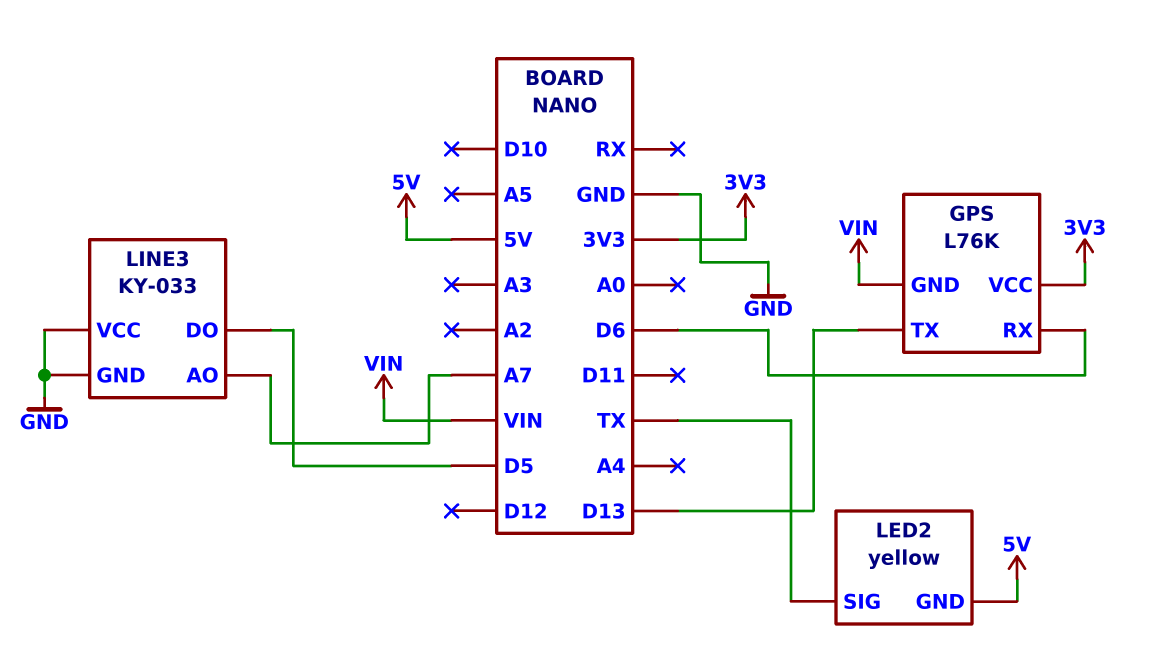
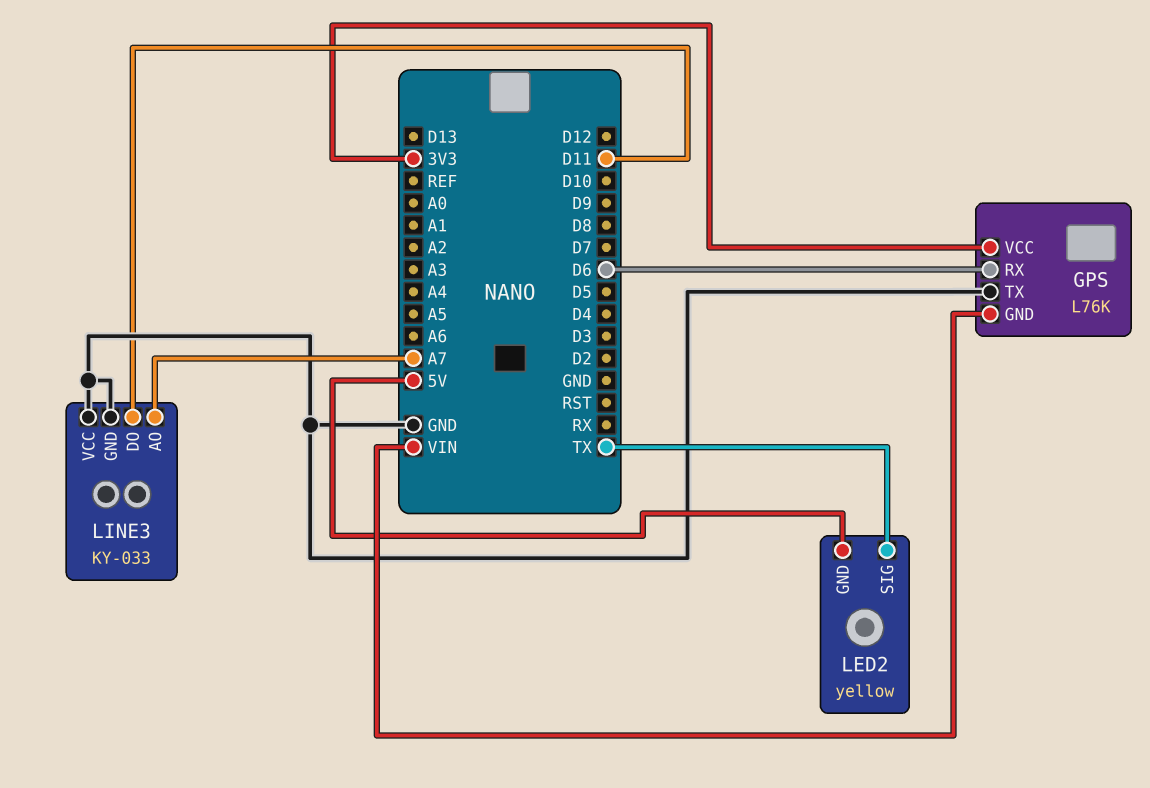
GPS pin TX: D13 -> GND
LINE3 pin DO: D5 -> D11

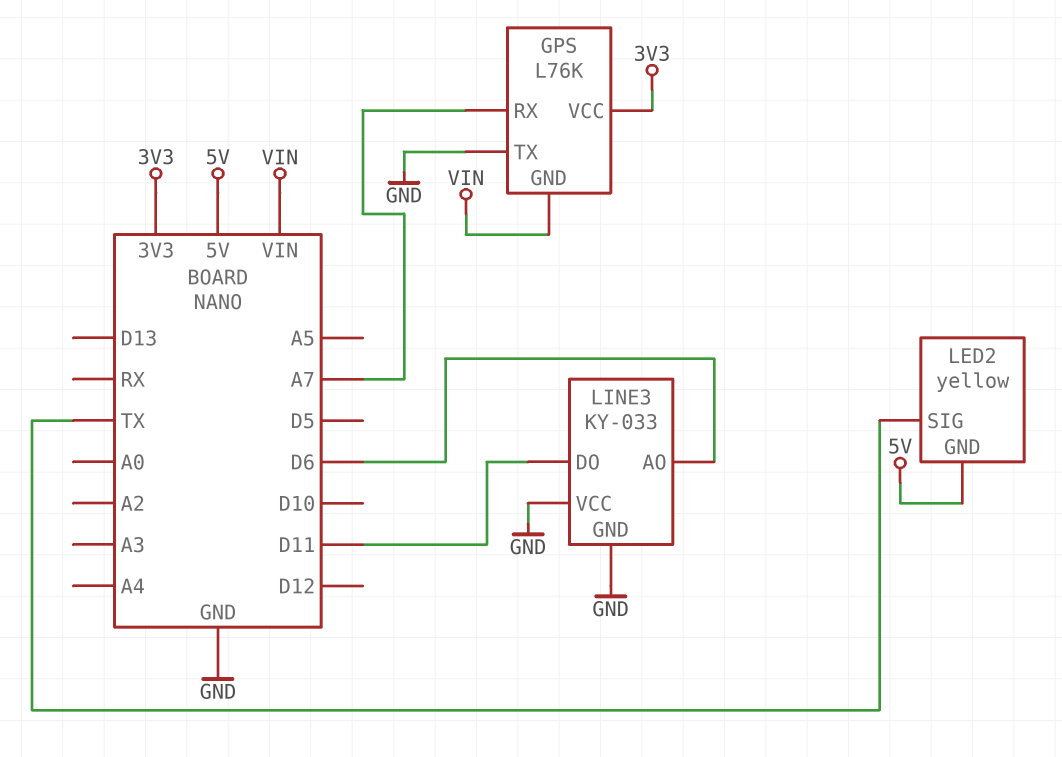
GPS pin RX: D6 -> A7
LINE3 pin AO: A7 -> D6

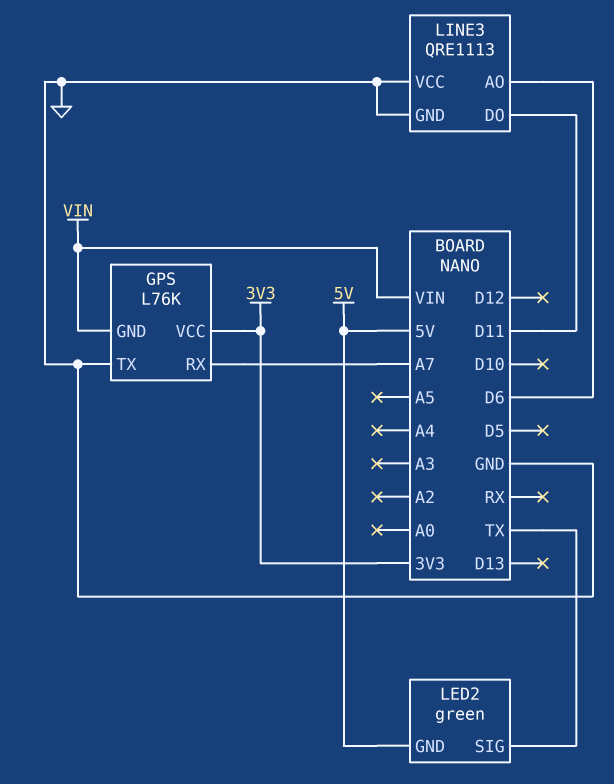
LED2: yellow -> green
LINE3: KY-033 -> QRE1113

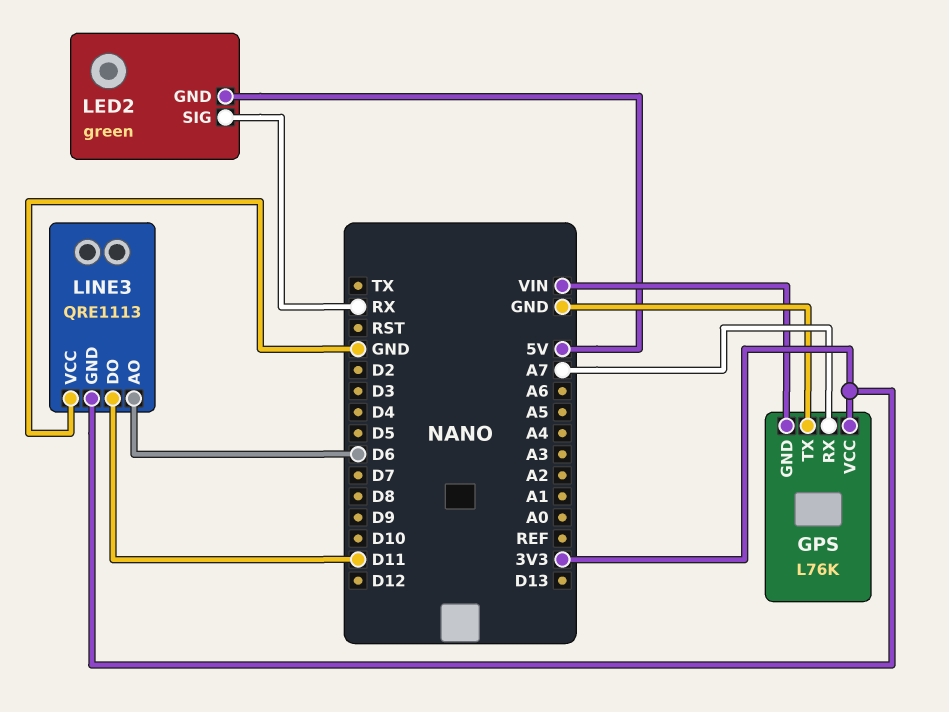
LED2 pin SIG: TX -> RX
LINE3 pin GND: GND -> 3V3

